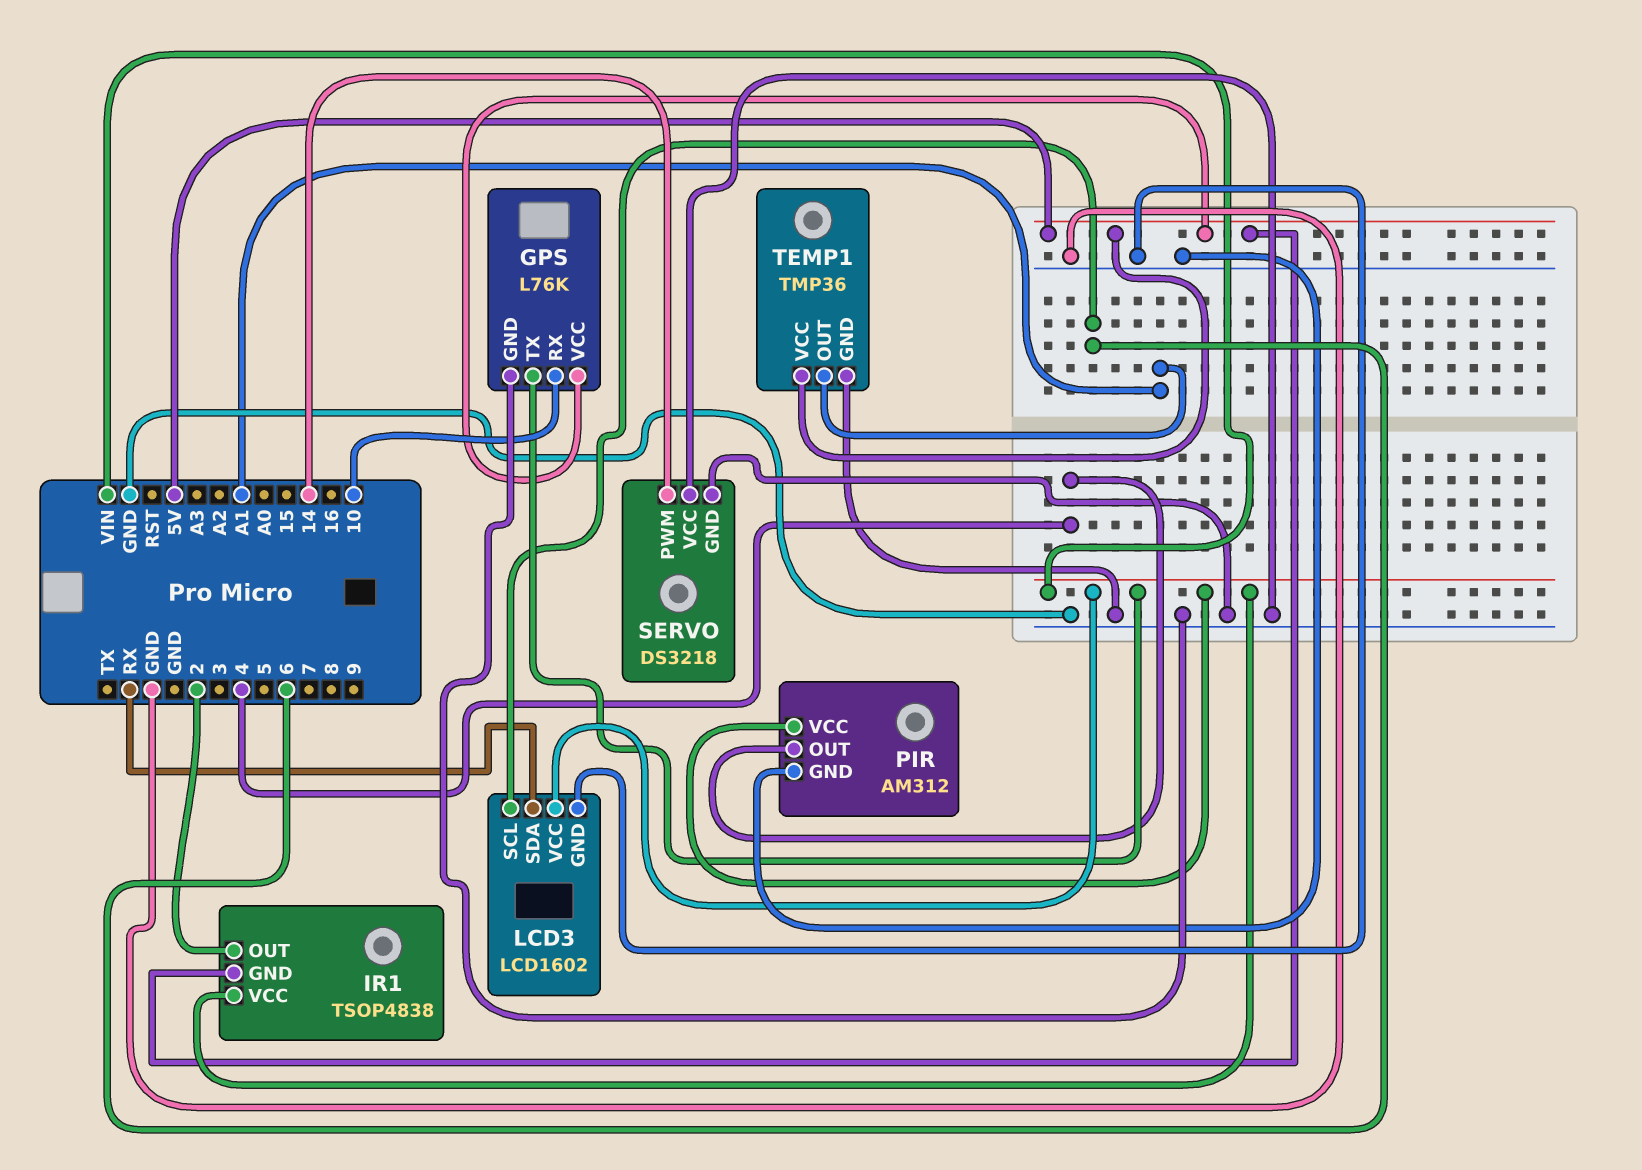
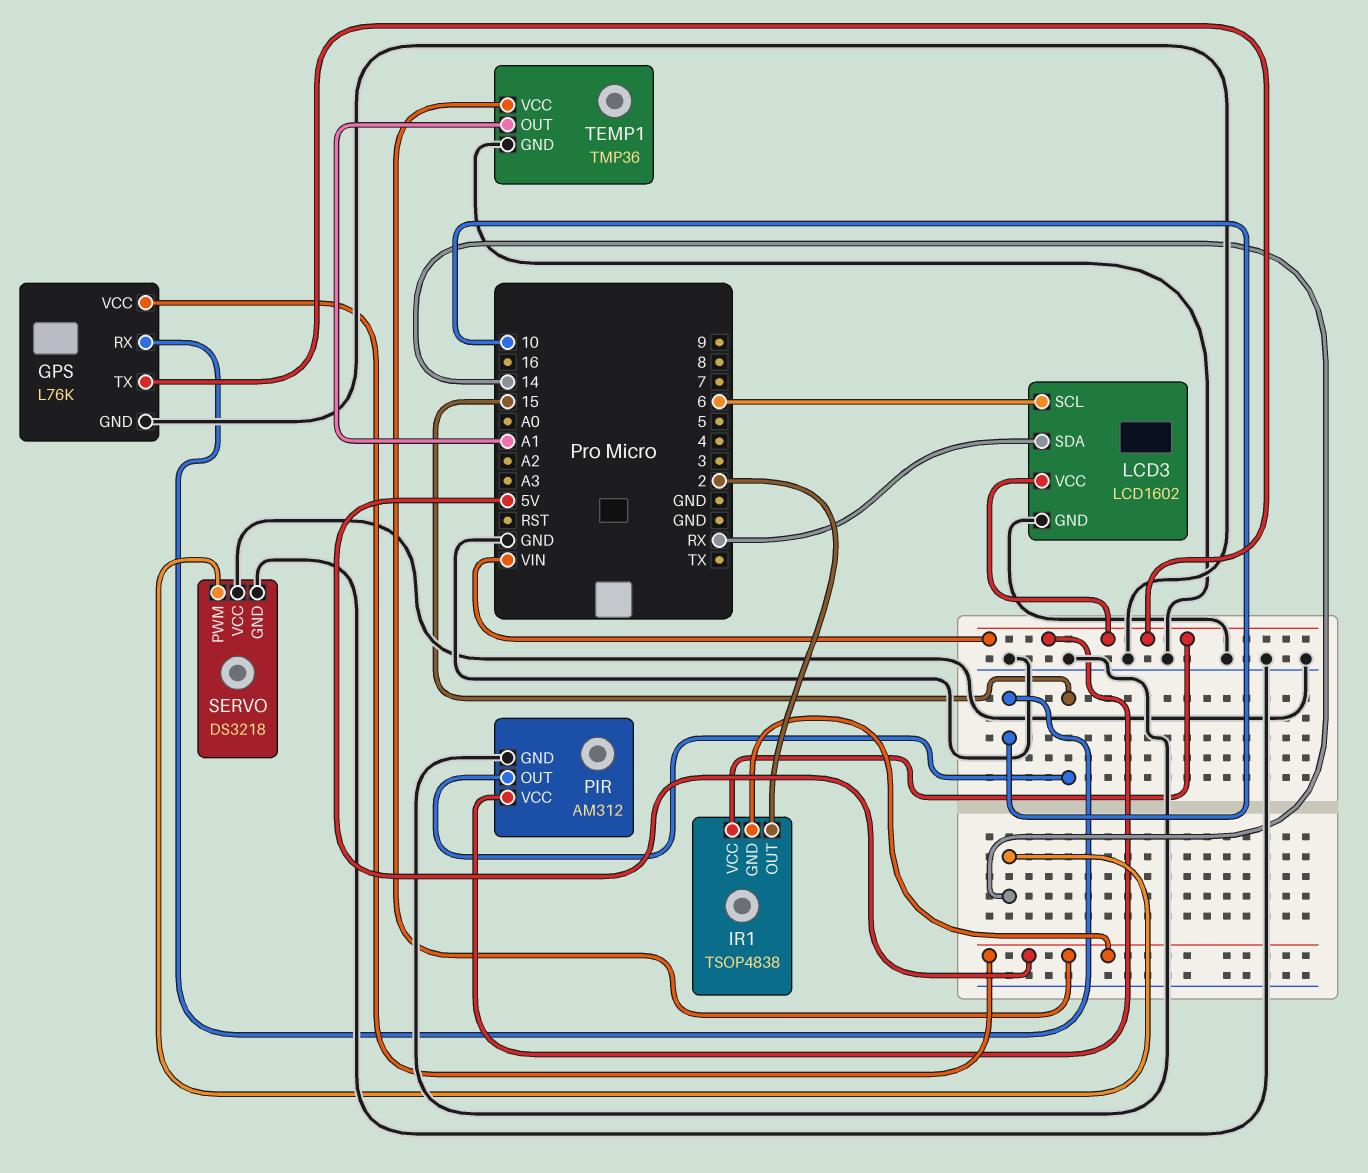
PIR pin OUT: 4 -> 15

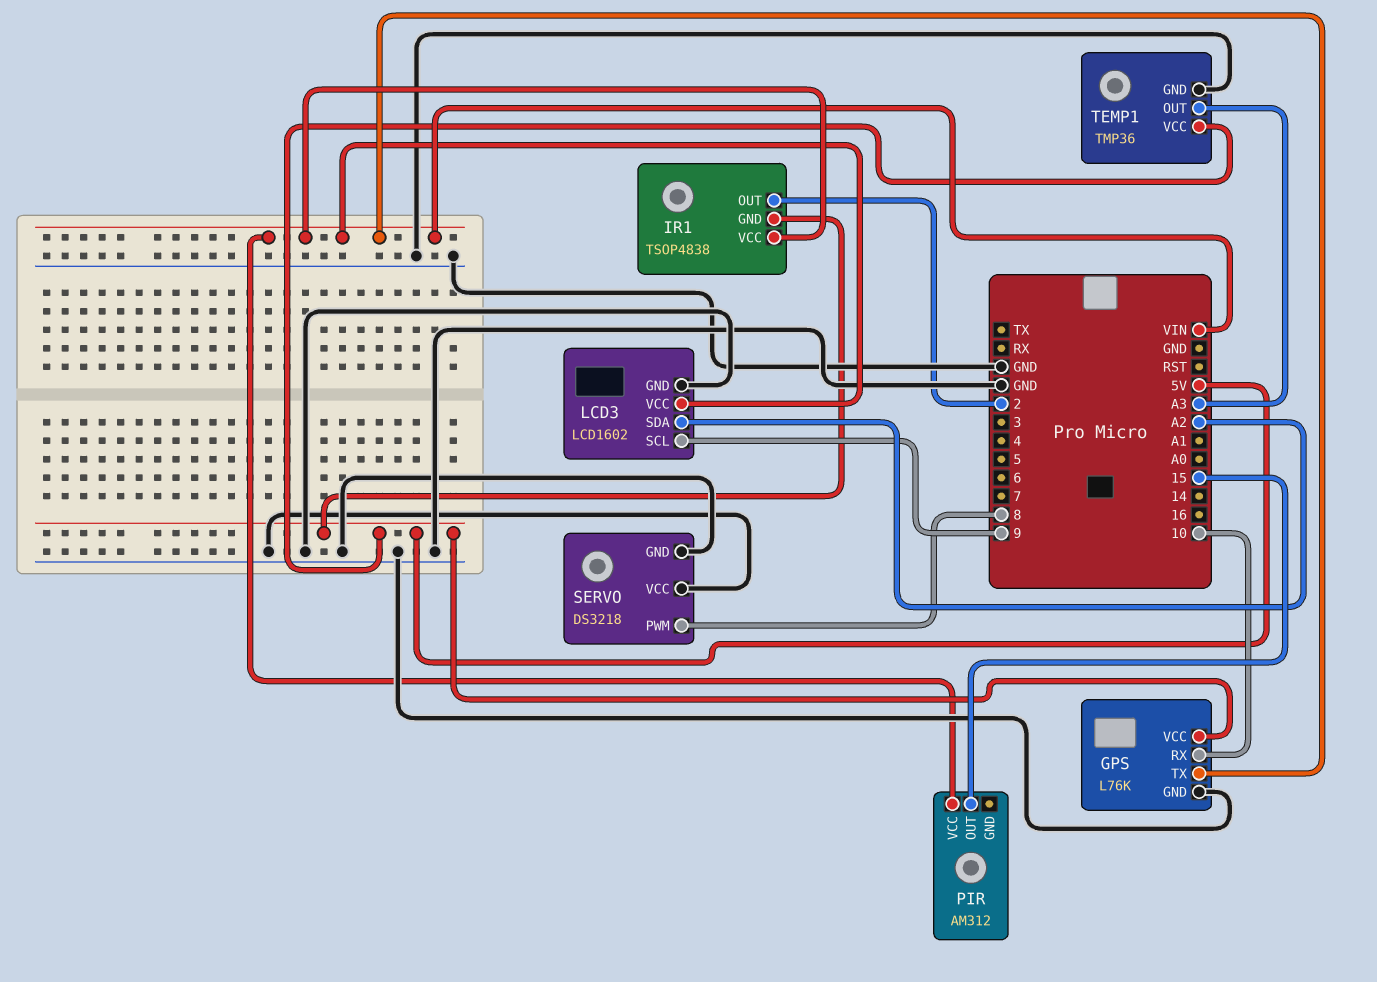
LCD3 pin SCL: 6 -> 9
LCD3 pin SDA: RX -> A2
PIR pin GND: GND -> none
SERVO pin PWM: 14 -> 8
TEMP1 pin OUT: A1 -> A3

